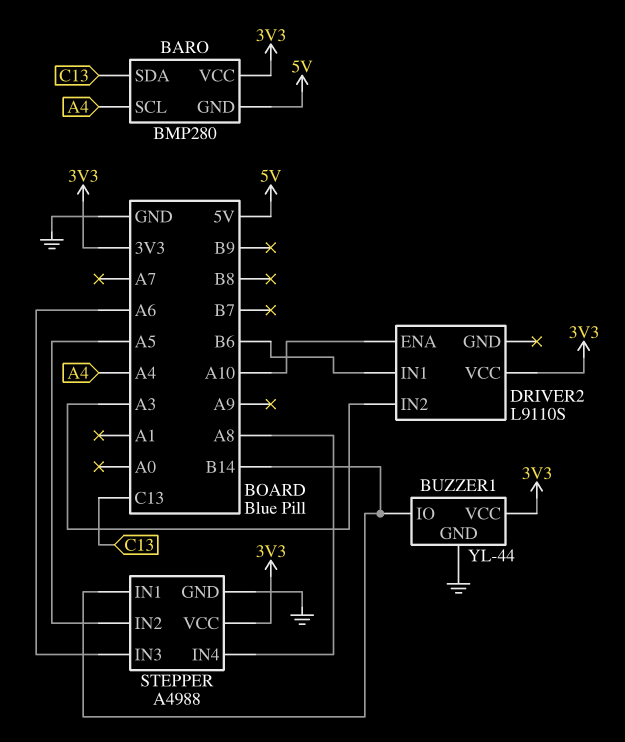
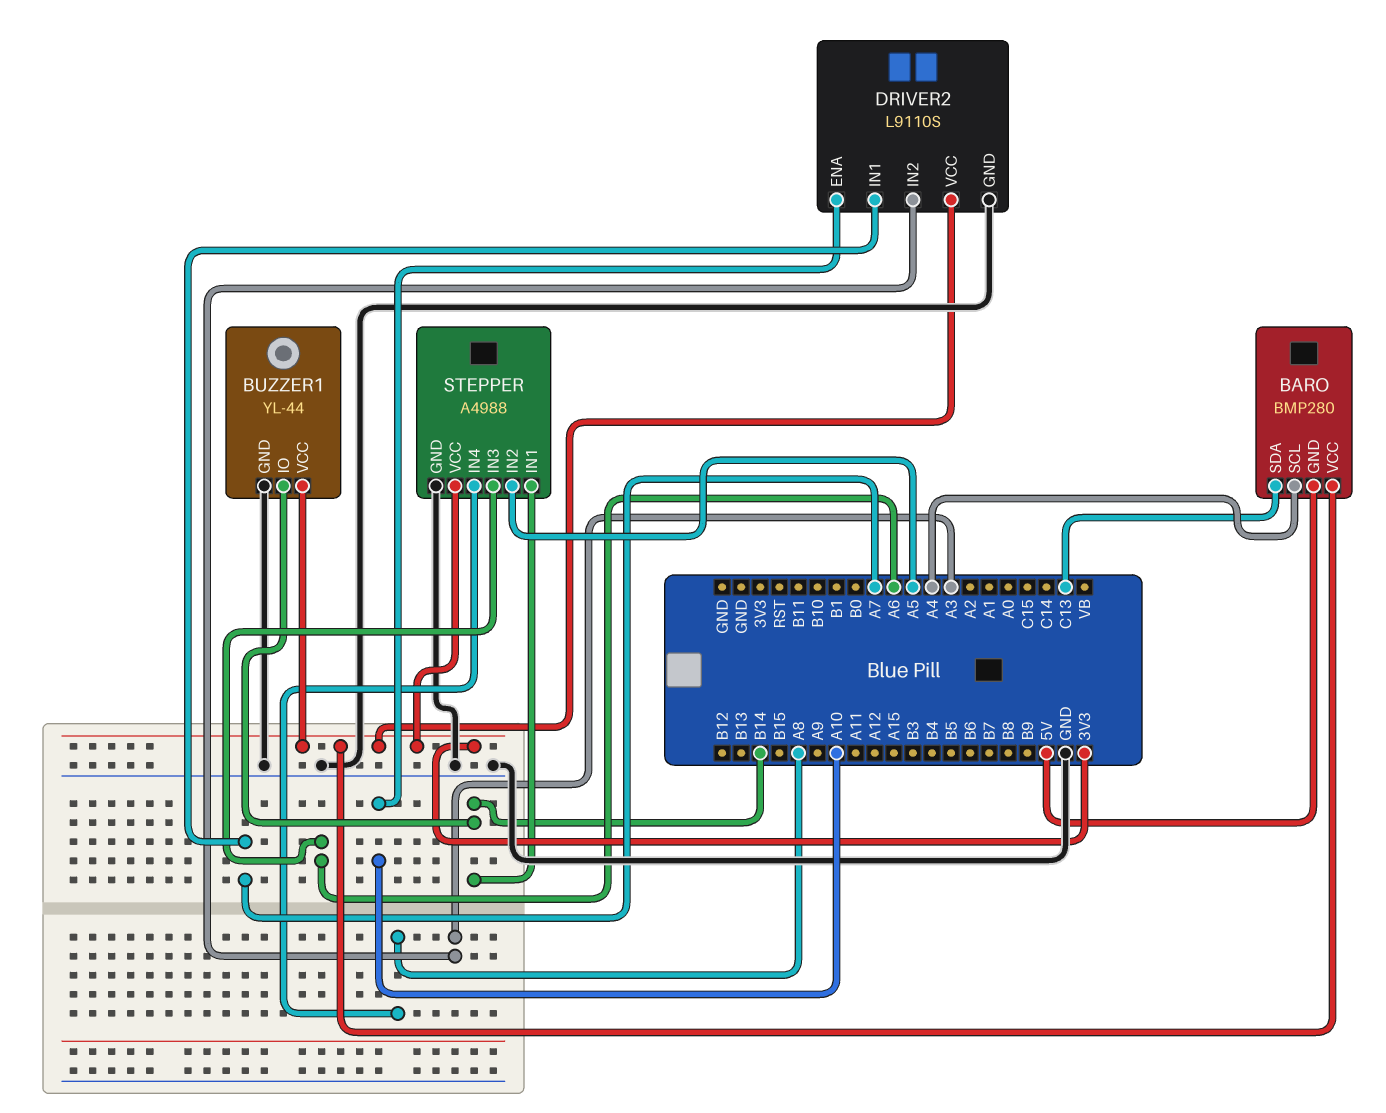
DRIVER2 pin GND: none -> GND
DRIVER2 pin IN1: B6 -> A7

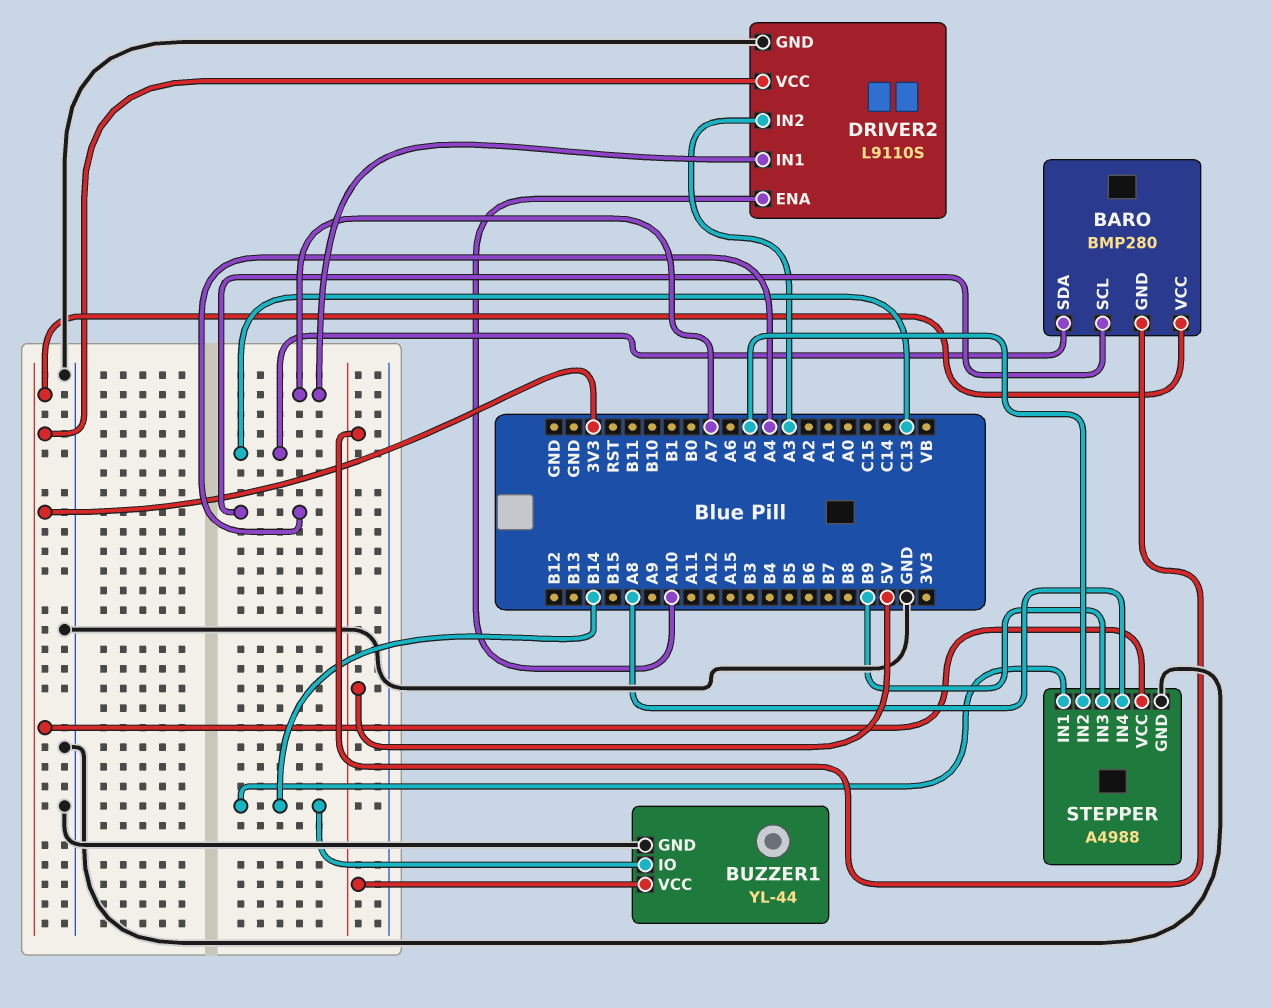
BUZZER1 pin VCC: 3V3 -> 5V
STEPPER pin IN3: A6 -> B9

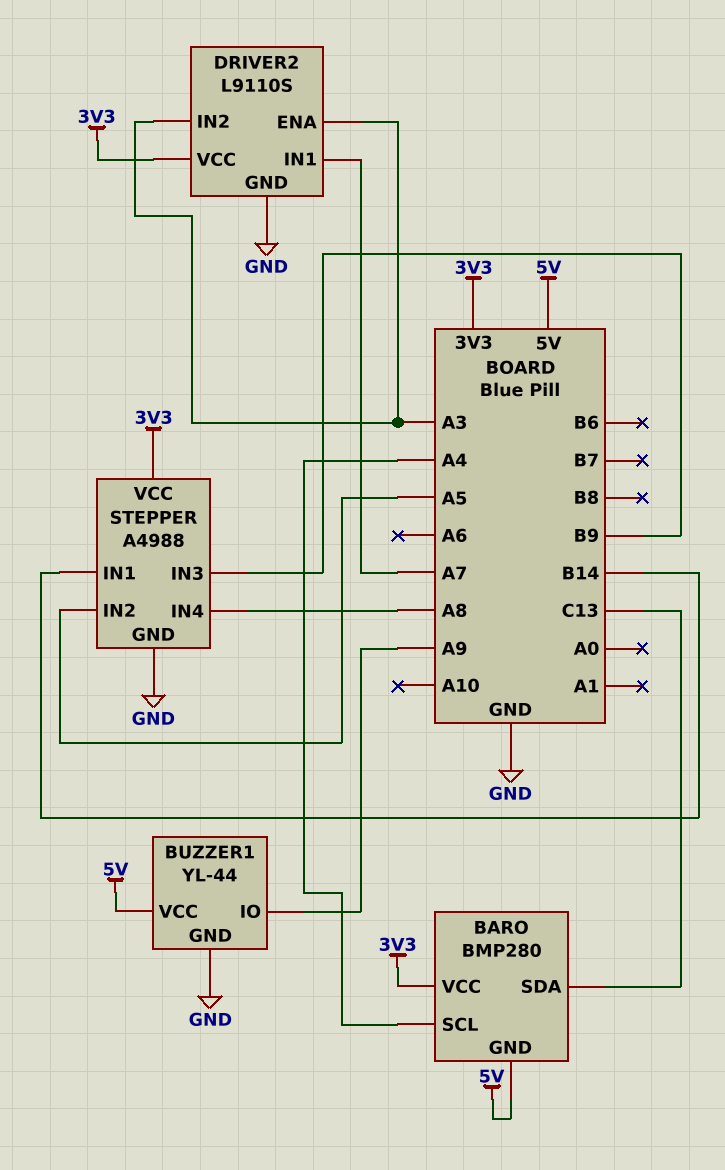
BUZZER1 pin IO: B14 -> A9
DRIVER2 pin ENA: A10 -> A3

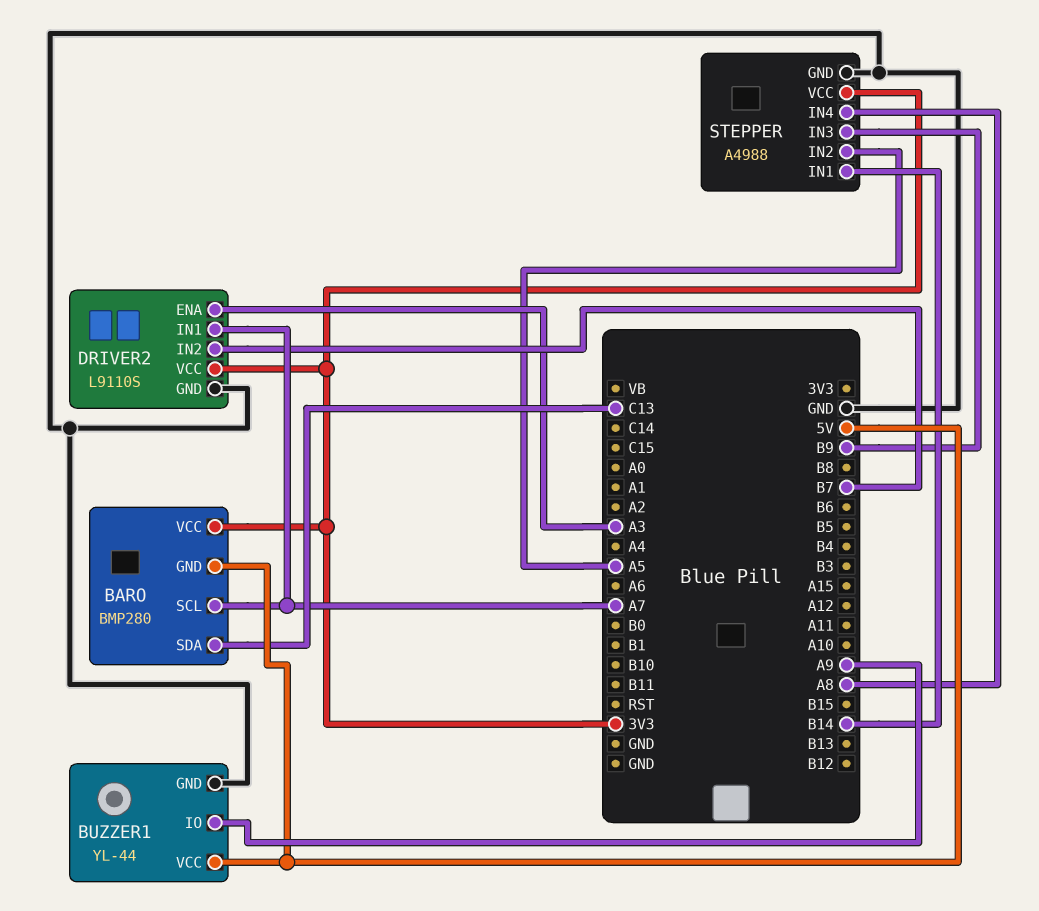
BARO pin SCL: A4 -> A7
DRIVER2 pin IN2: A3 -> B7

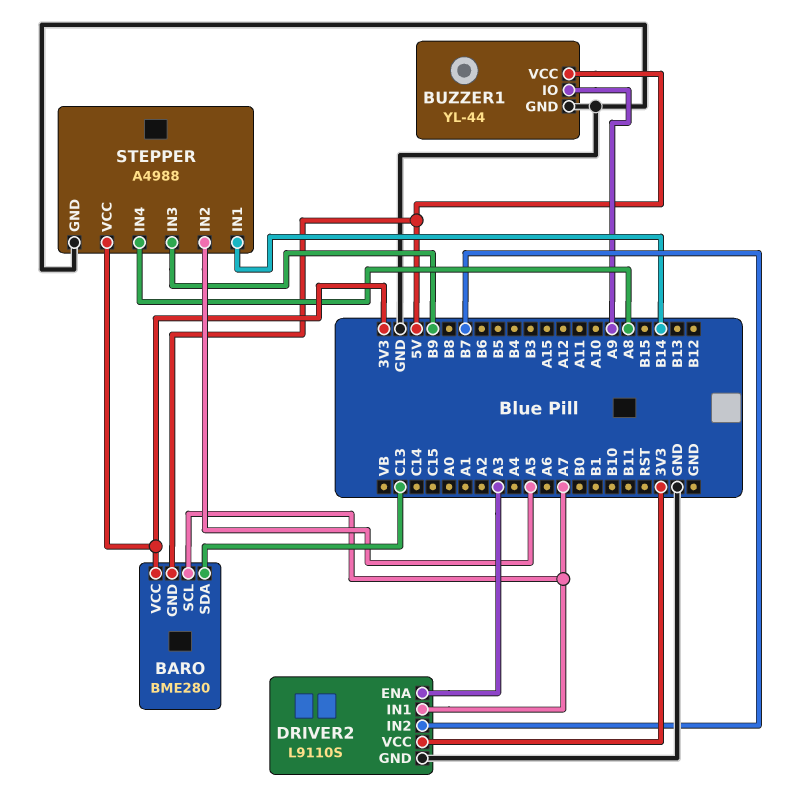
BARO: BMP280 -> BME280

